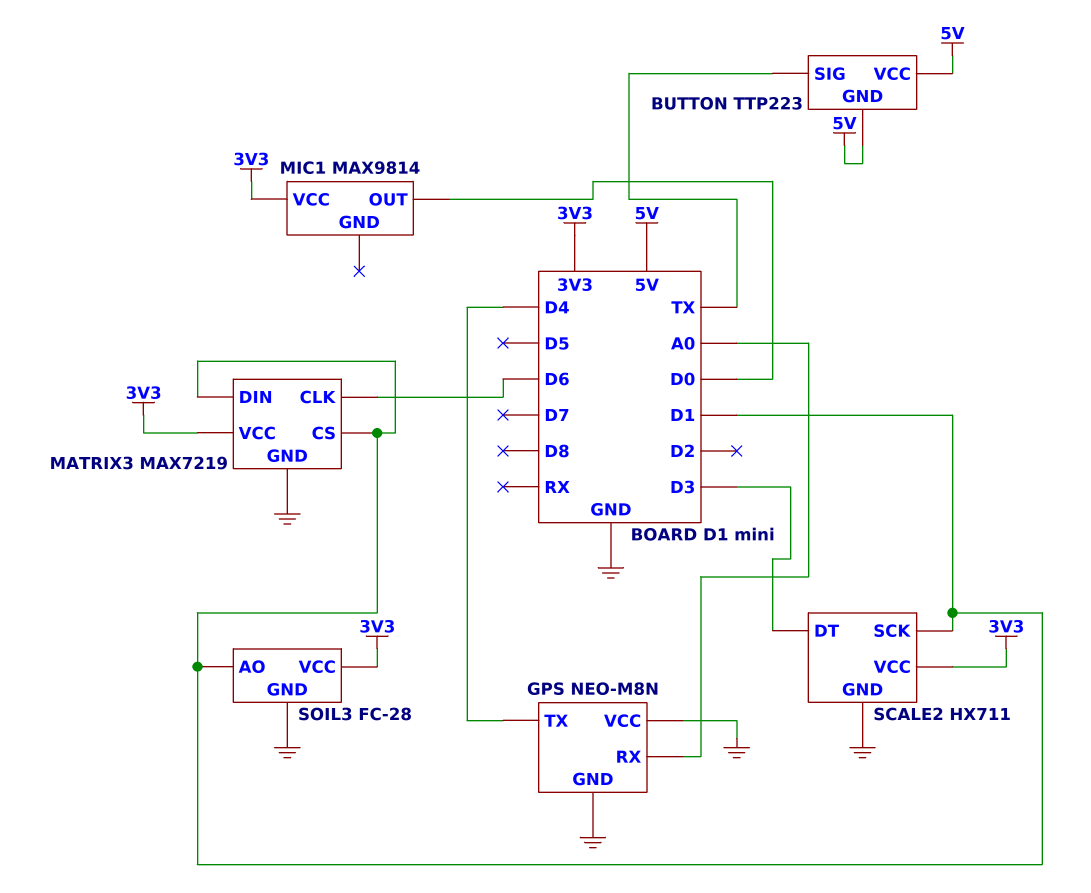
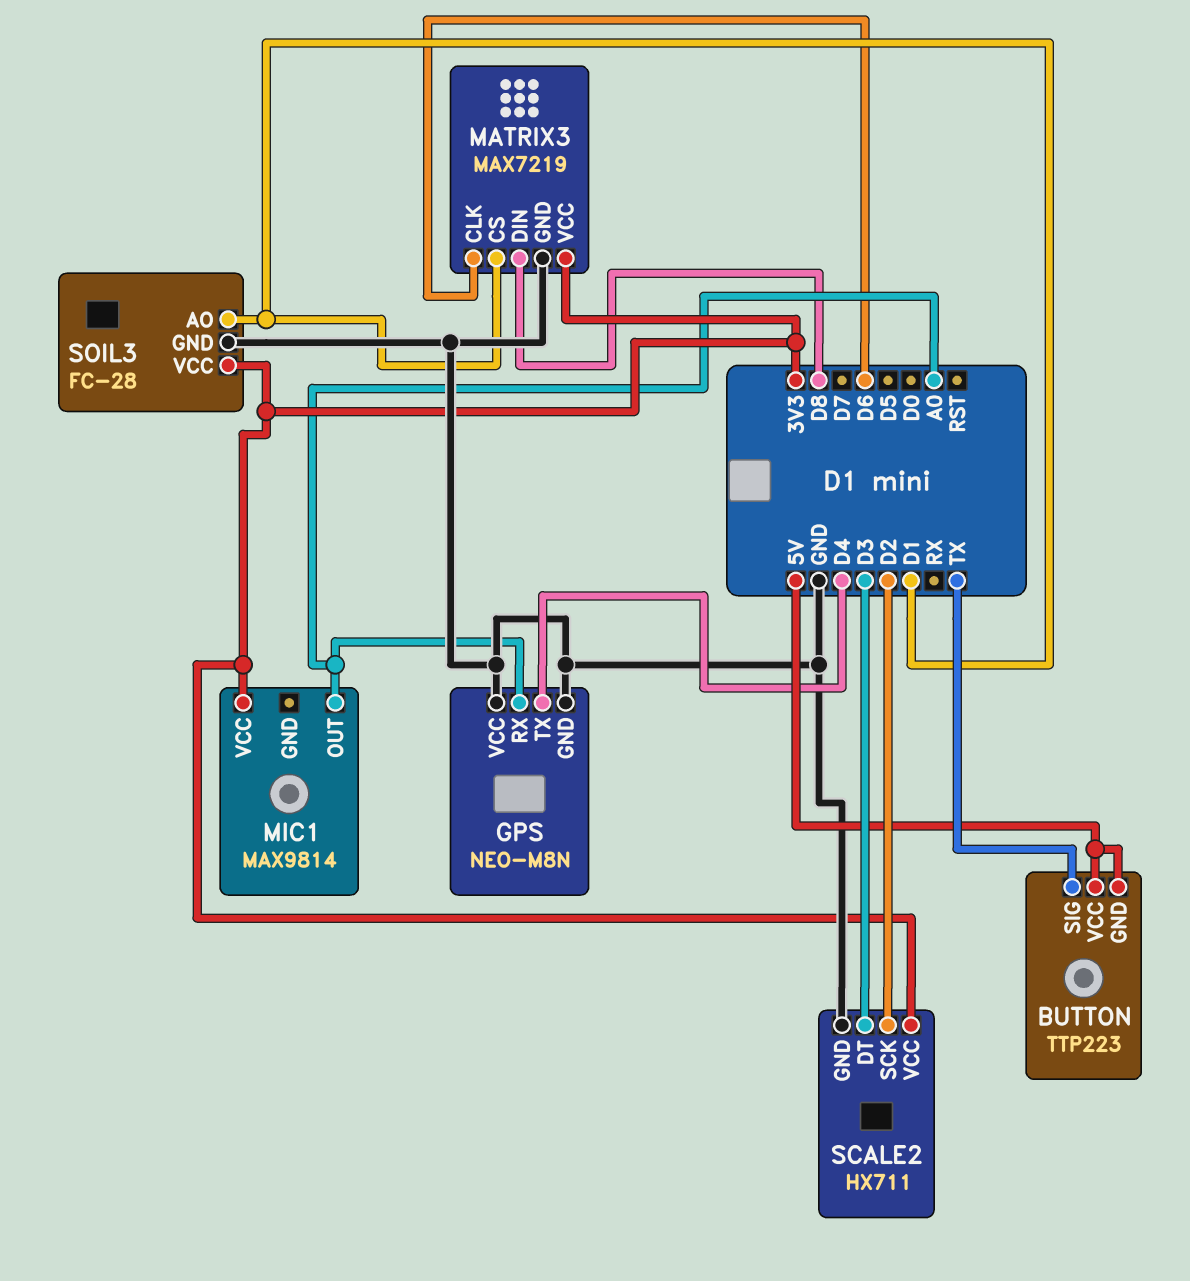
MATRIX3 pin DIN: D1 -> D8
MIC1 pin OUT: D0 -> A0
SCALE2 pin SCK: D1 -> D2

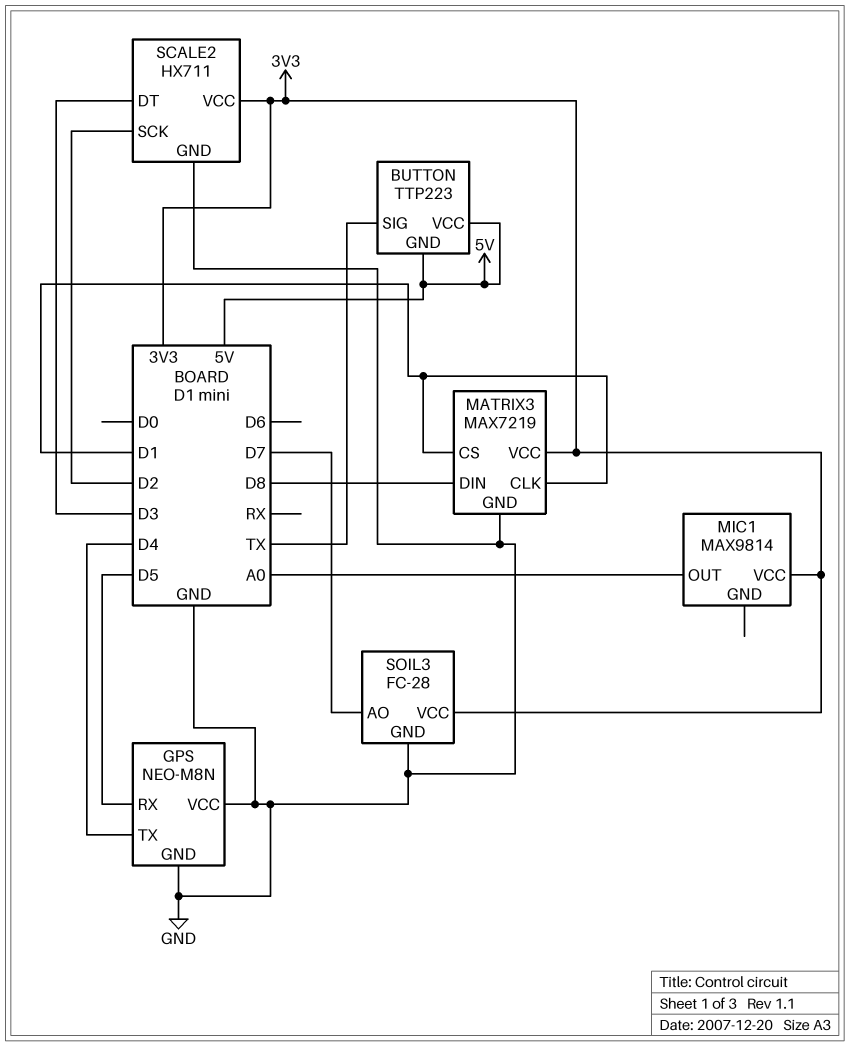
GPS pin RX: A0 -> D5
MATRIX3 pin CLK: D6 -> D1
SOIL3 pin AO: D1 -> D7

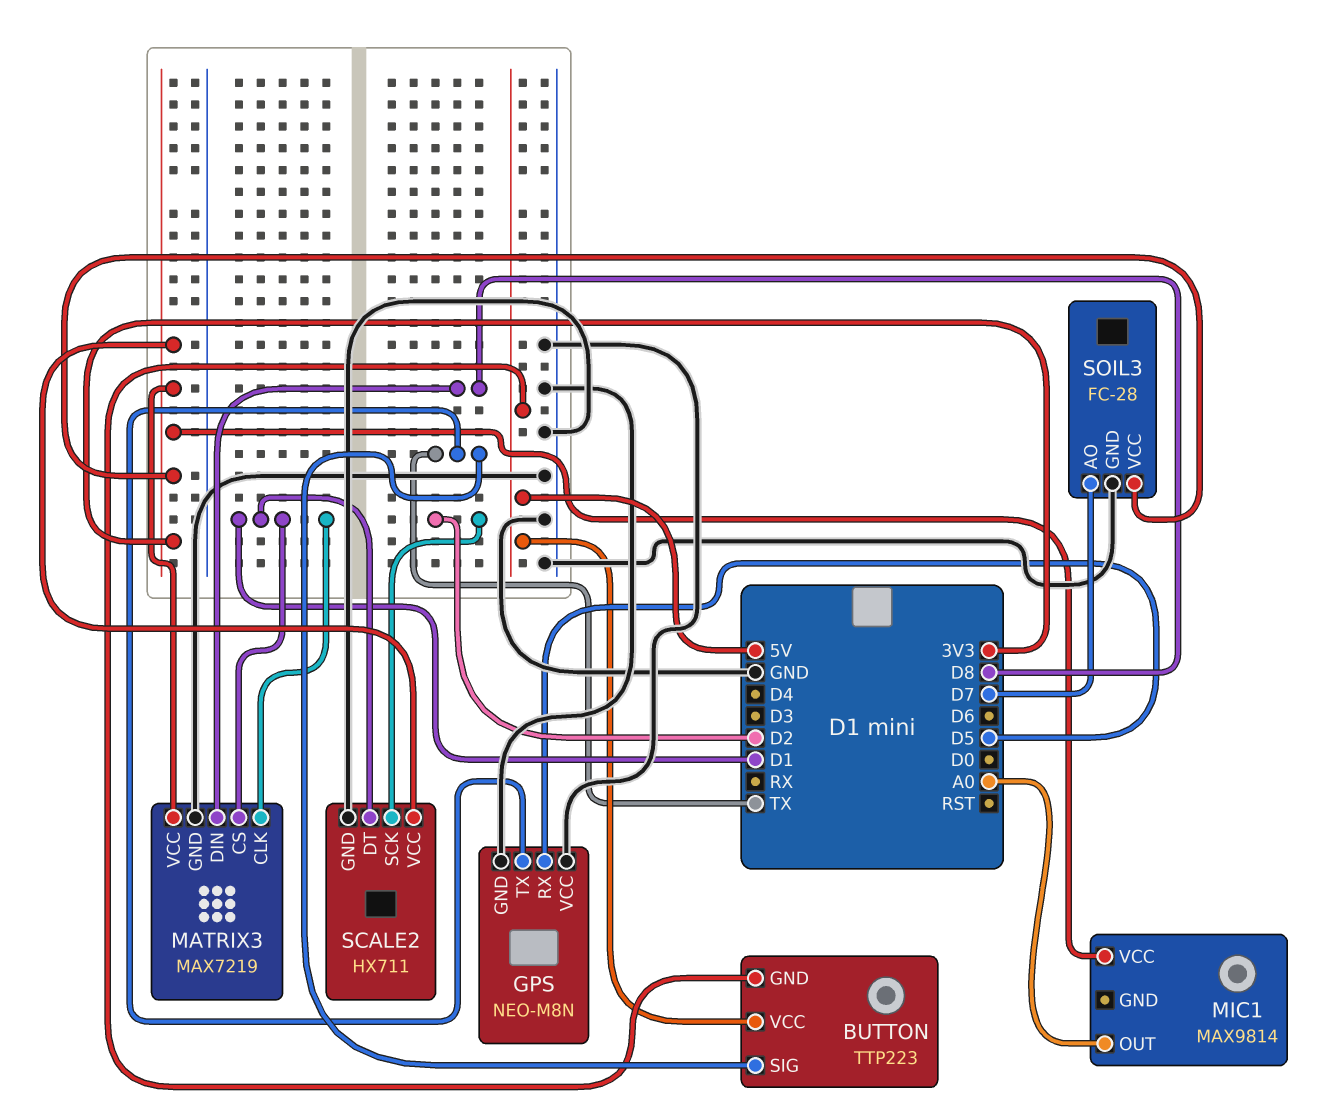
GPS pin TX: D4 -> TX
SCALE2 pin DT: D3 -> D1

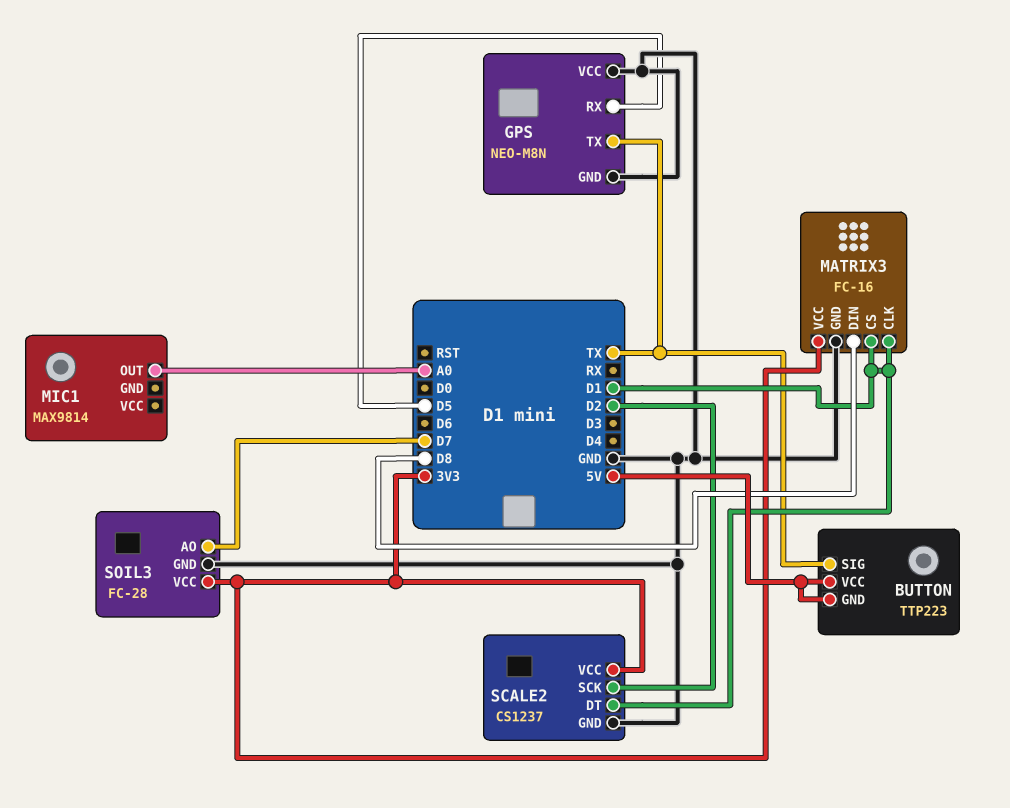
MATRIX3: MAX7219 -> FC-16
MIC1 pin VCC: 3V3 -> none
SCALE2: HX711 -> CS1237

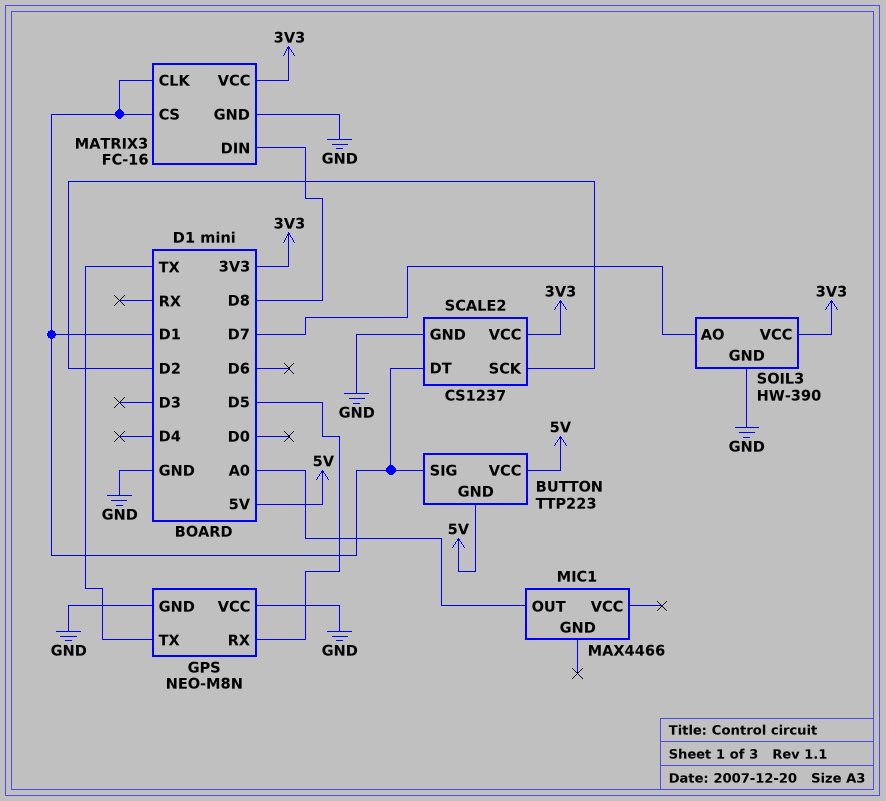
BUTTON pin SIG: TX -> D1
MIC1: MAX9814 -> MAX4466
SOIL3: FC-28 -> HW-390

